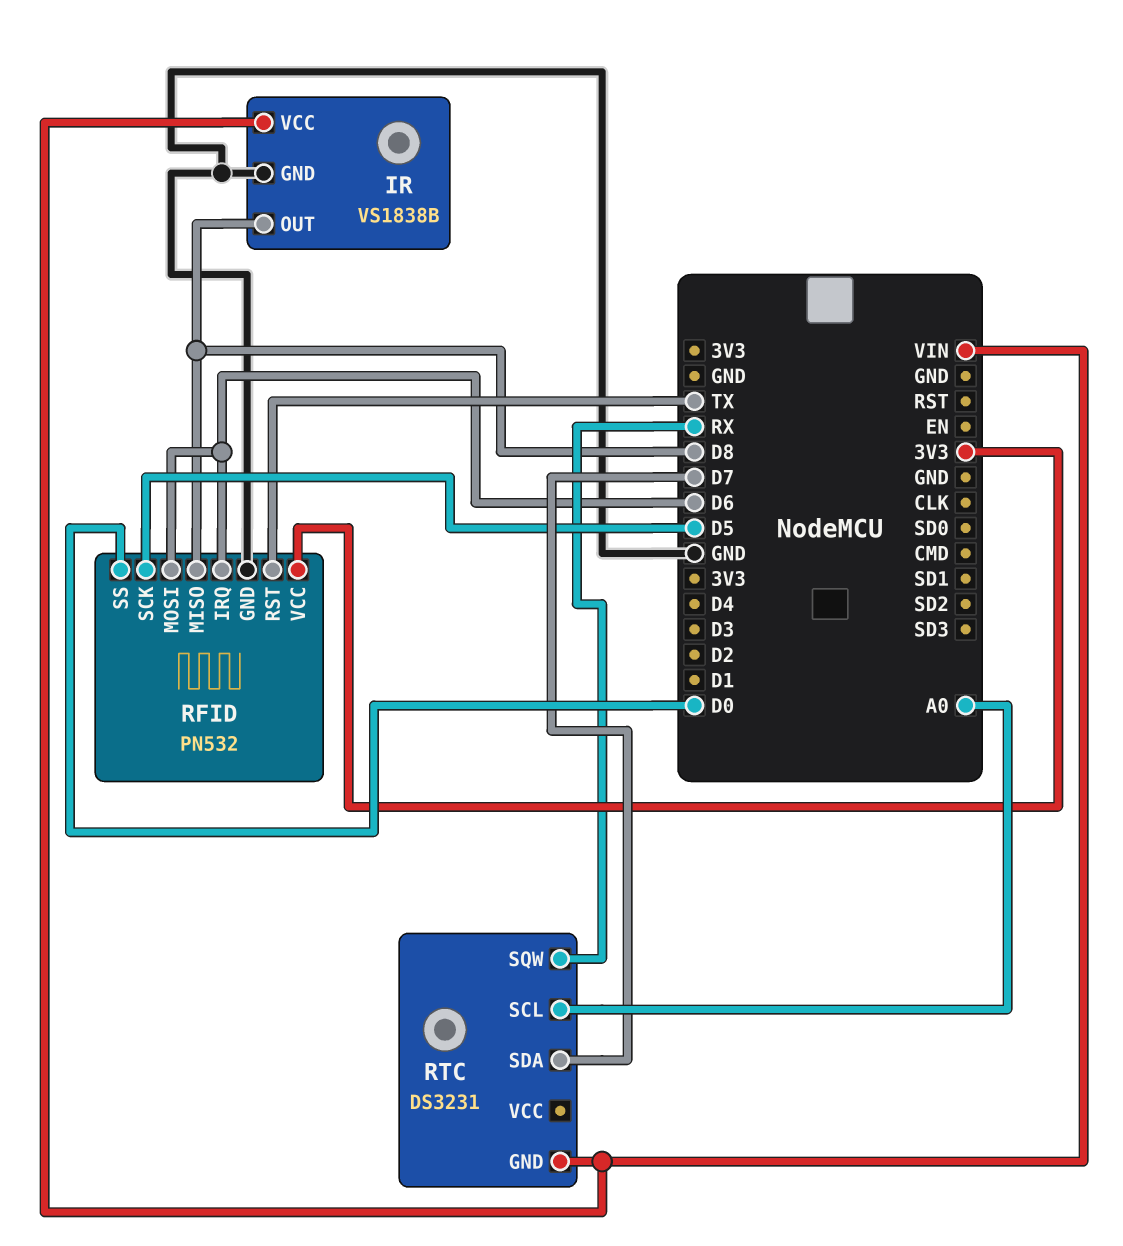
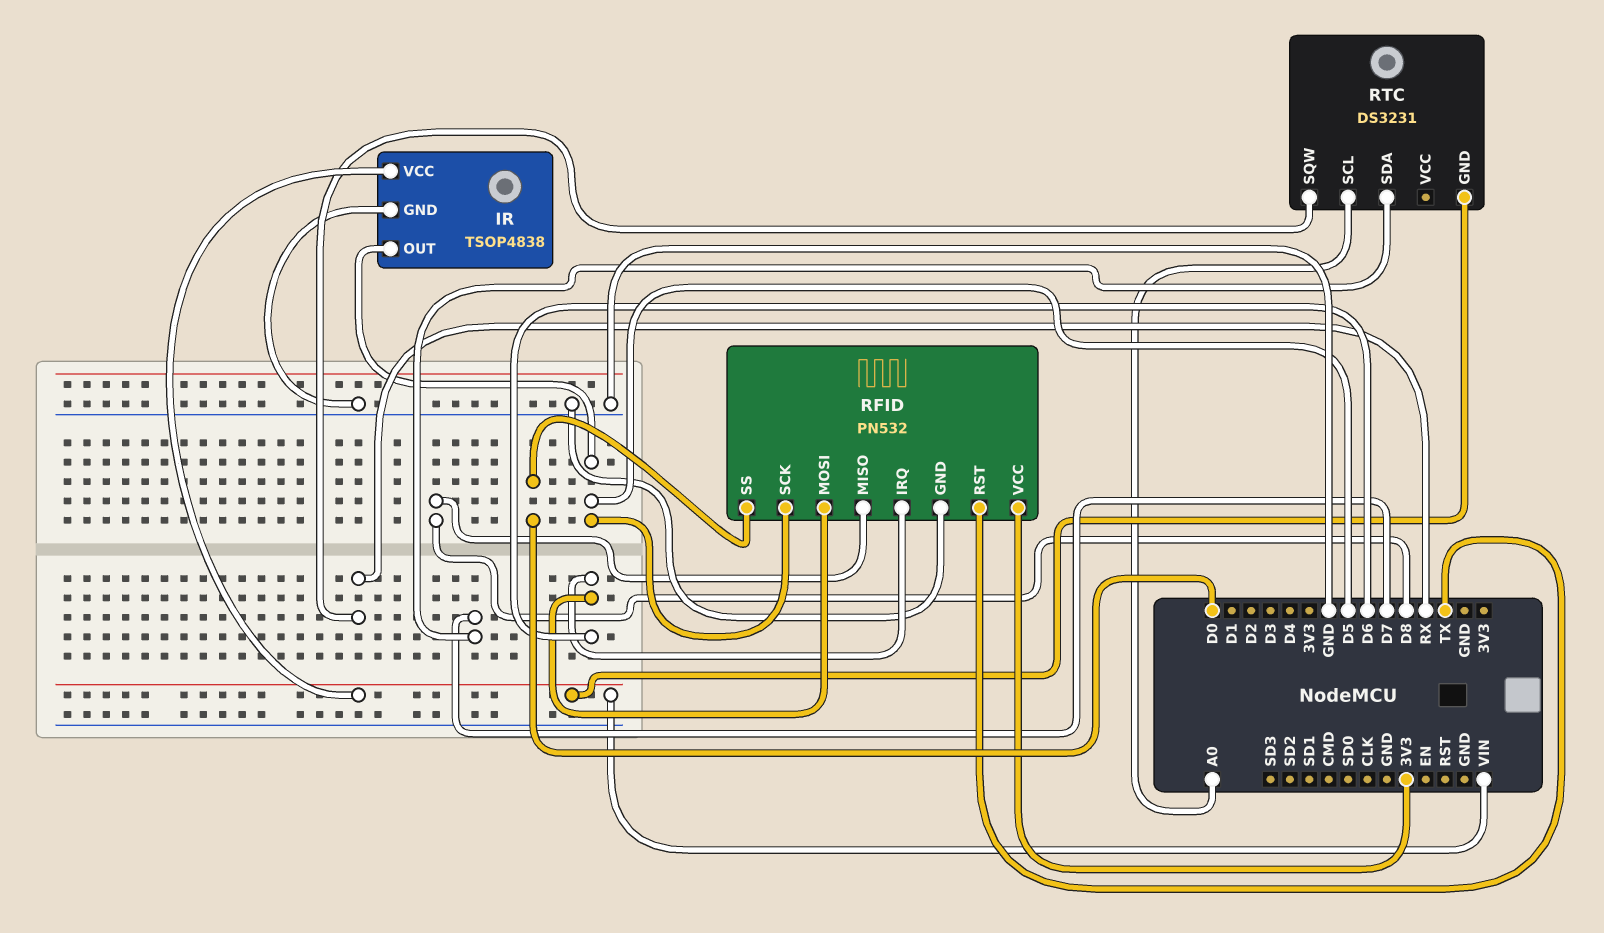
IR: VS1838B -> TSOP4838
IR pin OUT: D8 -> D5

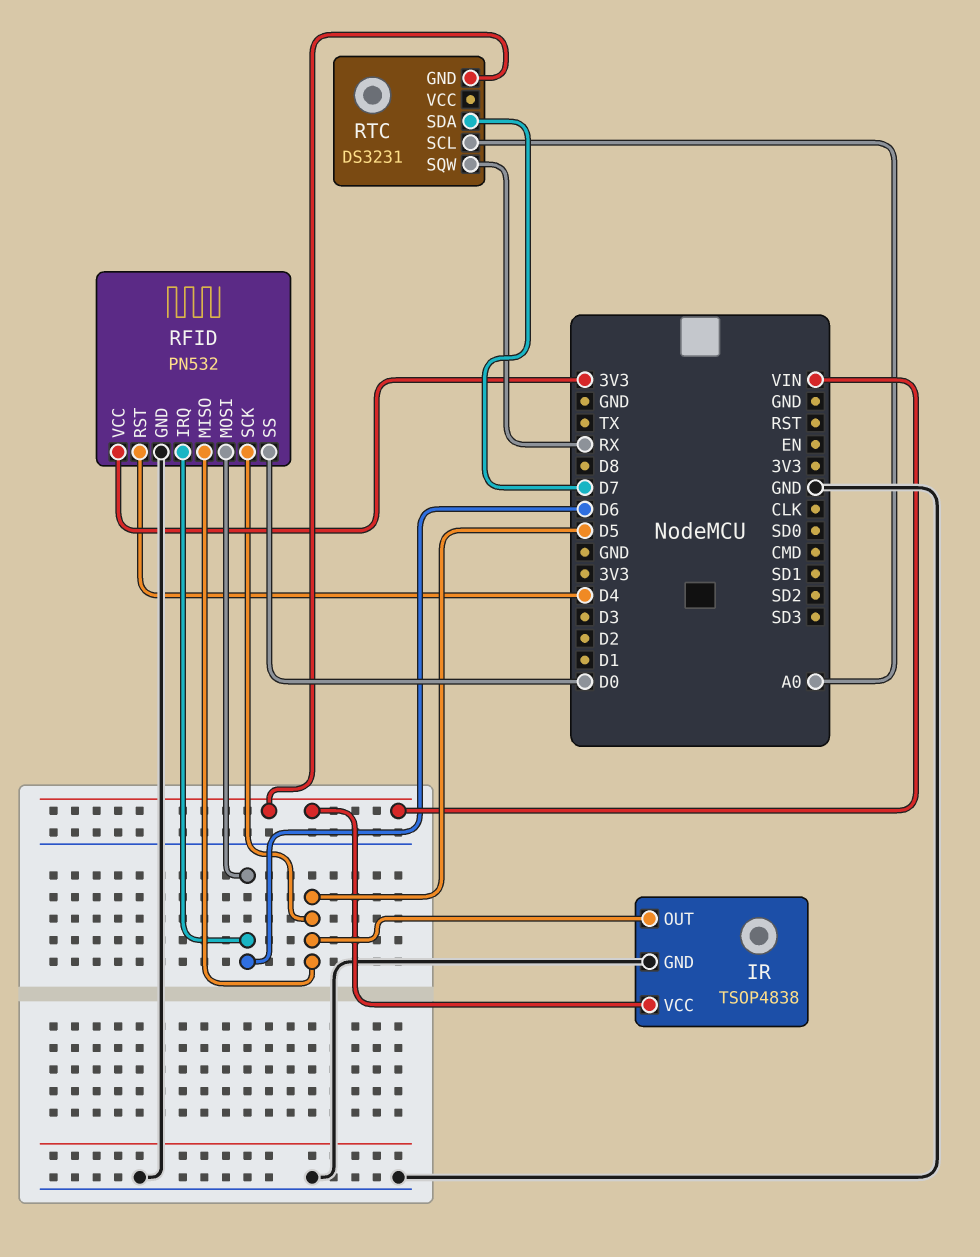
RFID pin MISO: D8 -> D5
RFID pin RST: TX -> D4

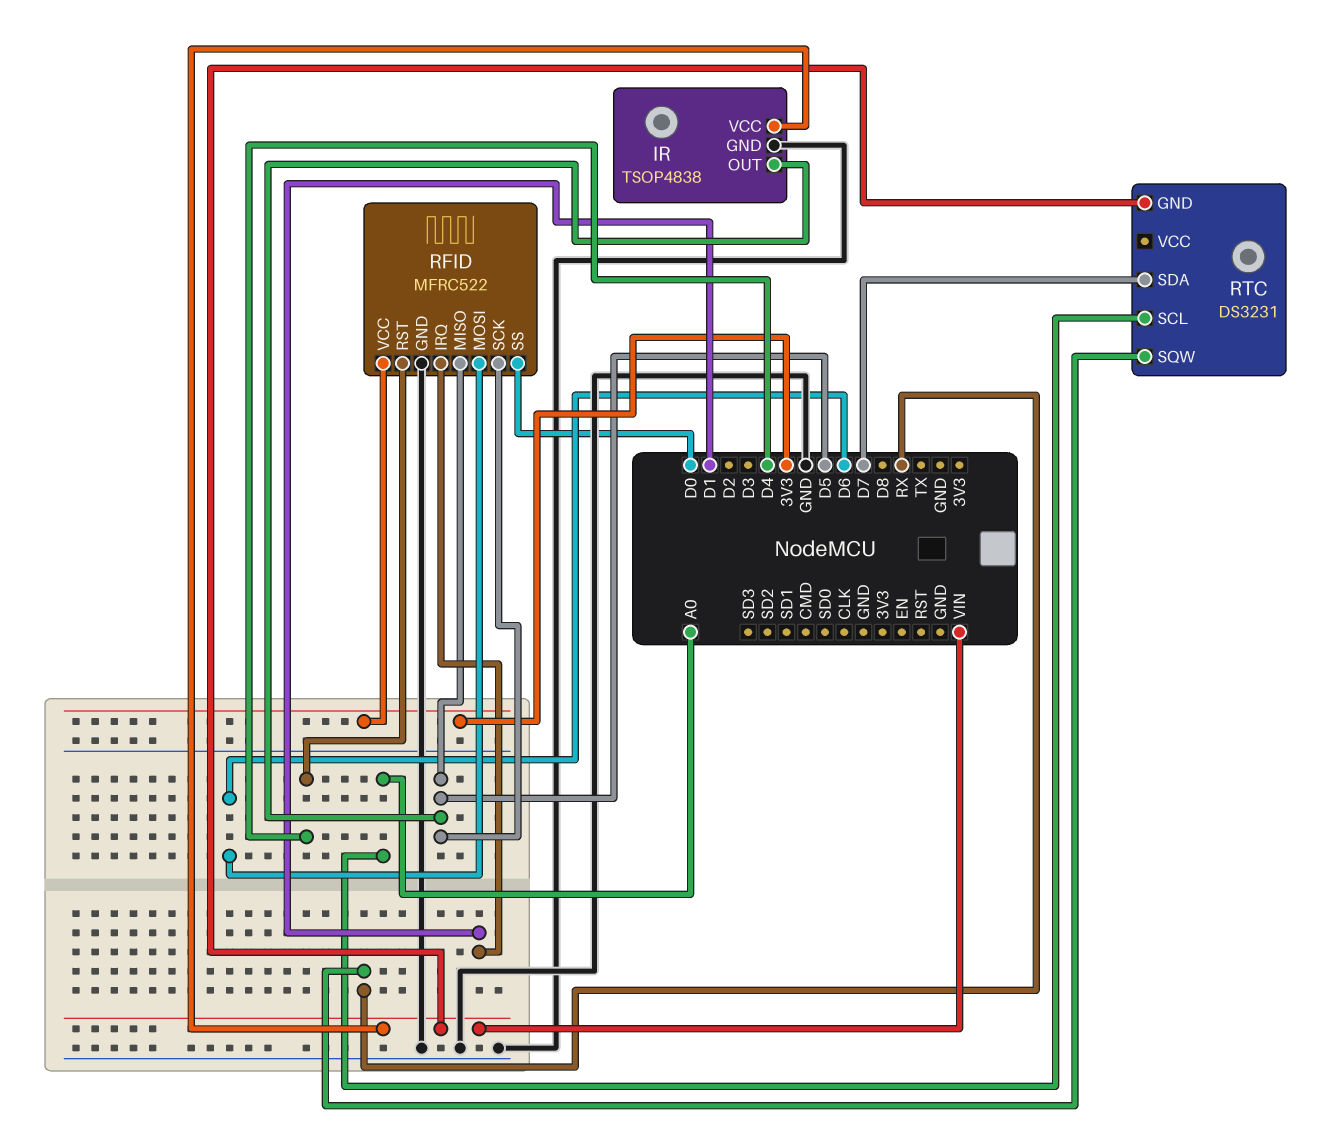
RFID: PN532 -> MFRC522
RFID pin IRQ: D6 -> D1

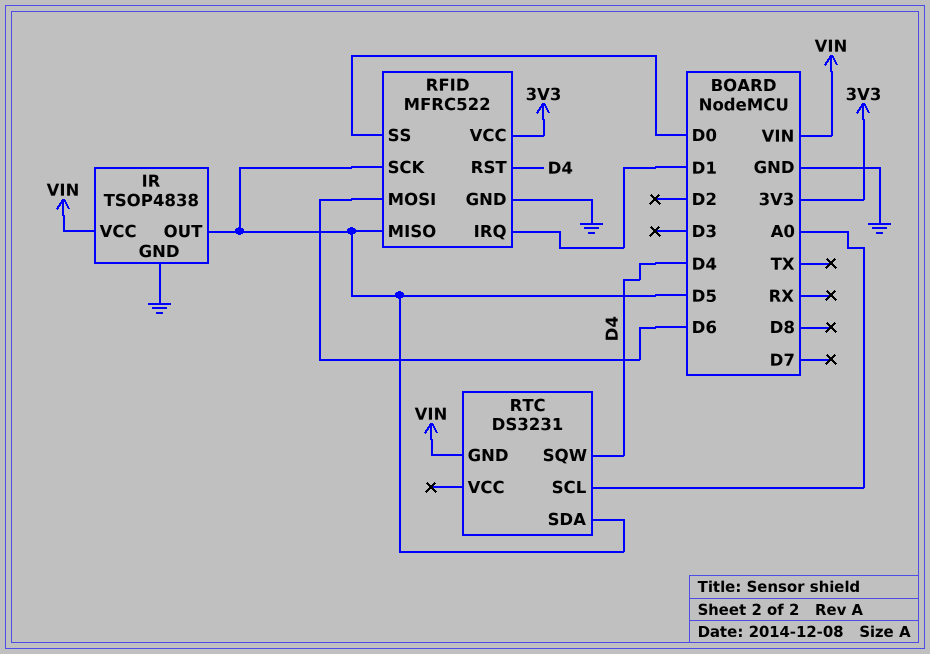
RTC pin SDA: D7 -> D5
RTC pin SQW: RX -> D4

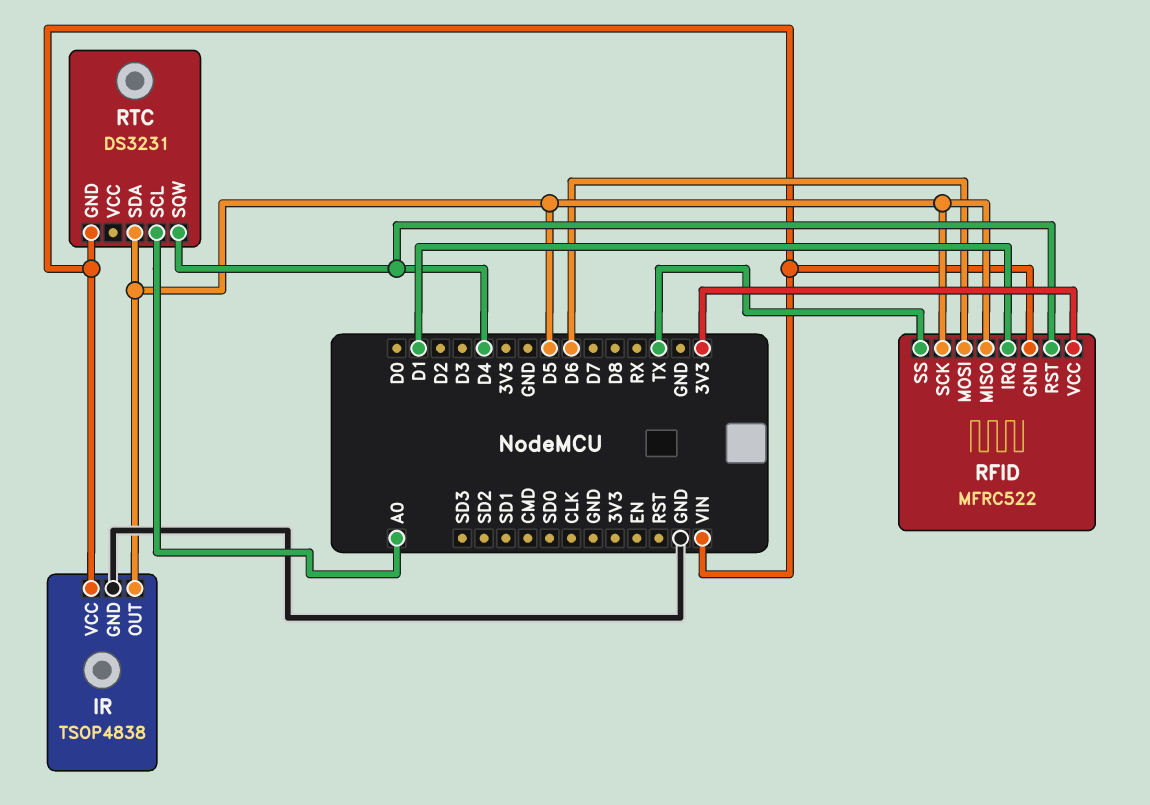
RFID pin GND: GND -> VIN
RFID pin SS: D0 -> TX

